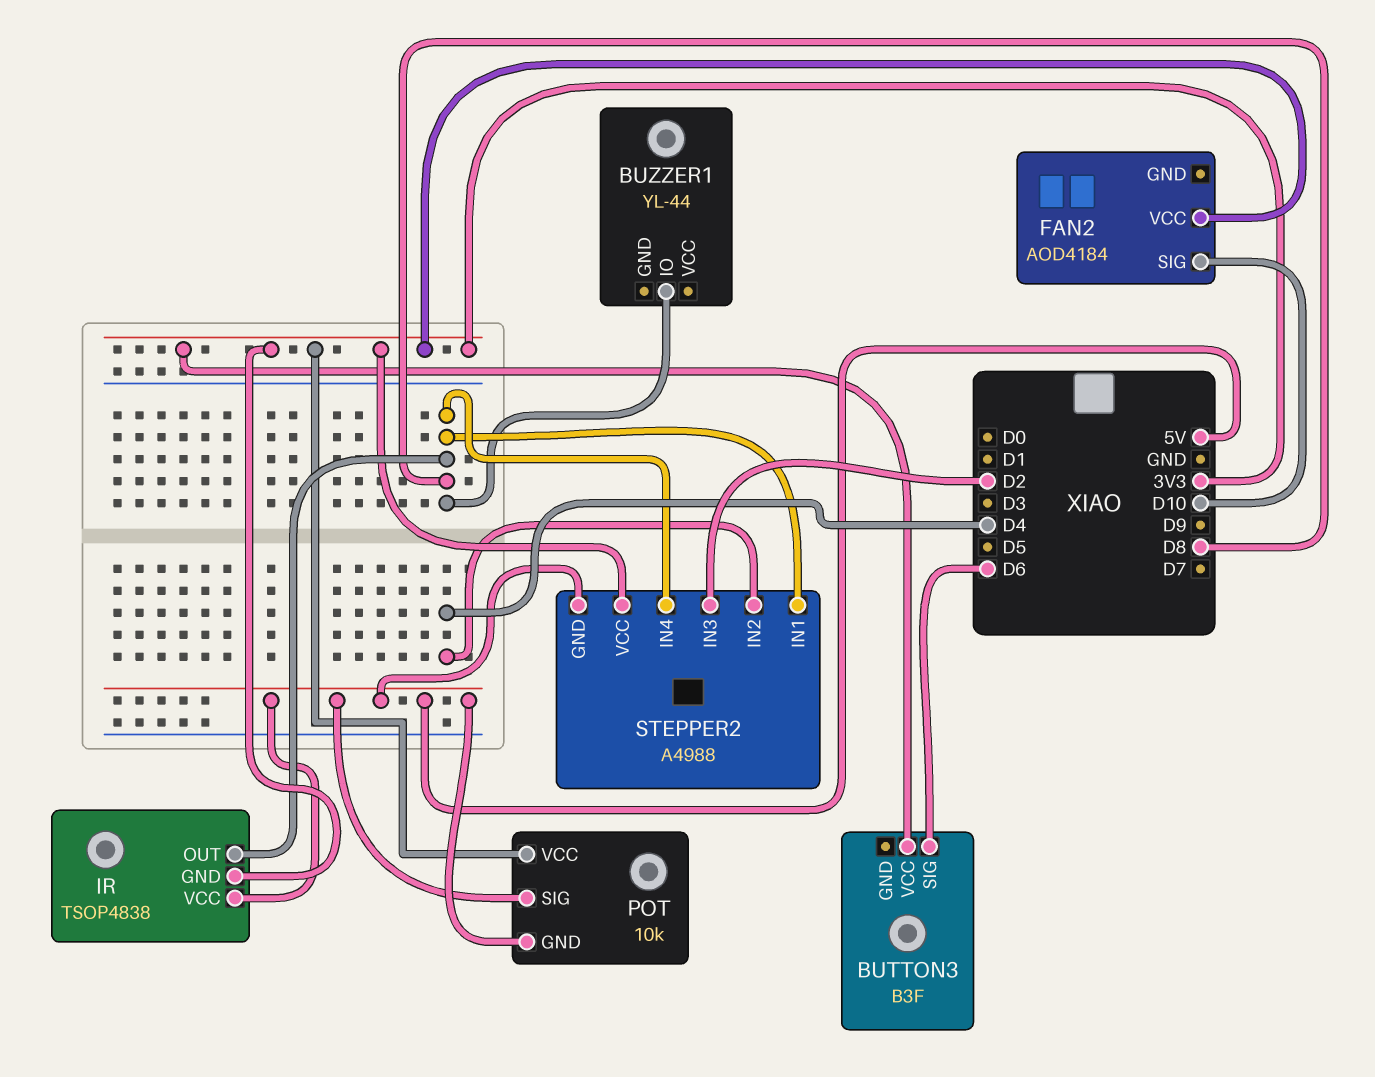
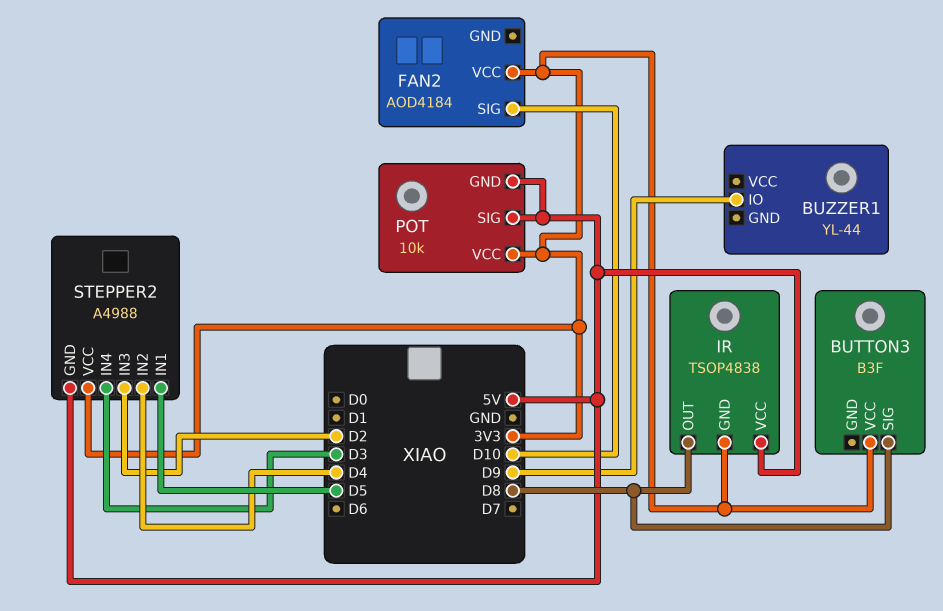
BUTTON3 pin SIG: D6 -> D8
BUZZER1 pin IO: D8 -> D9
STEPPER2 pin IN1: D8 -> D5
STEPPER2 pin IN4: D8 -> D3

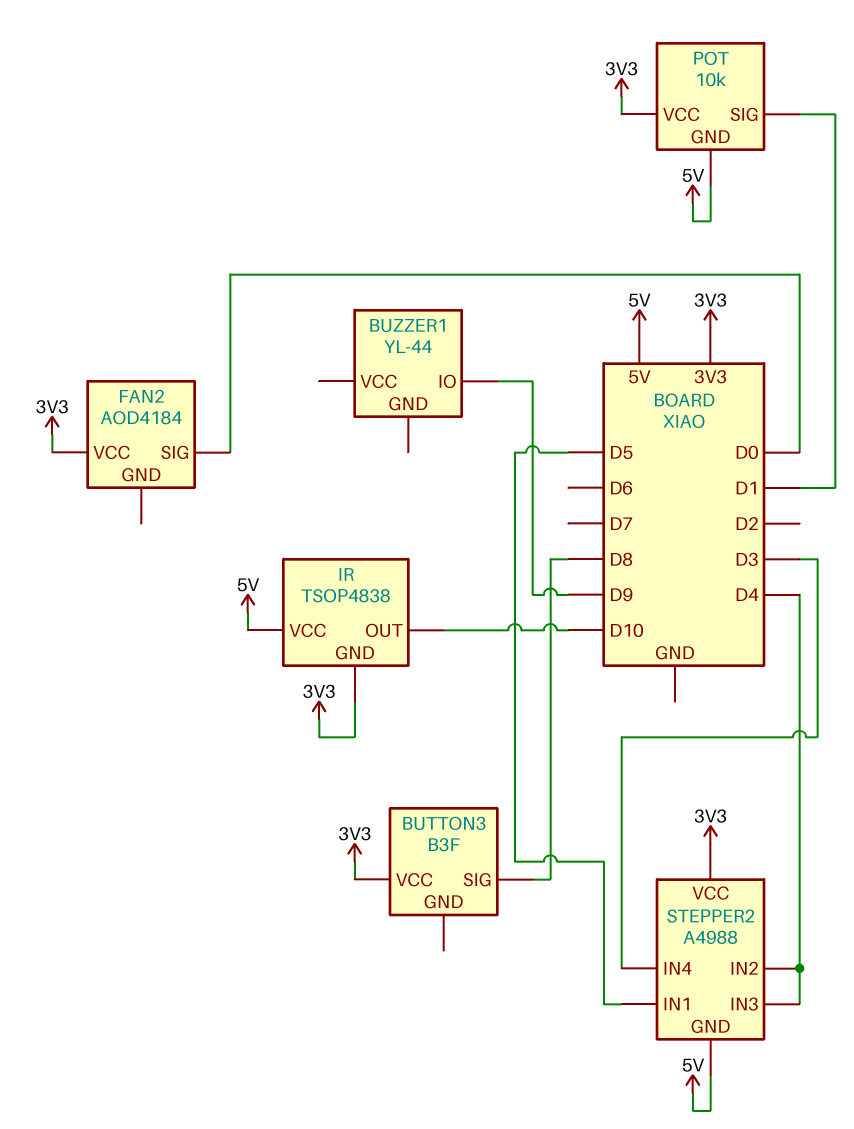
FAN2 pin SIG: D10 -> D0
IR pin OUT: D8 -> D10
POT pin SIG: 5V -> D1
STEPPER2 pin IN3: D2 -> D4

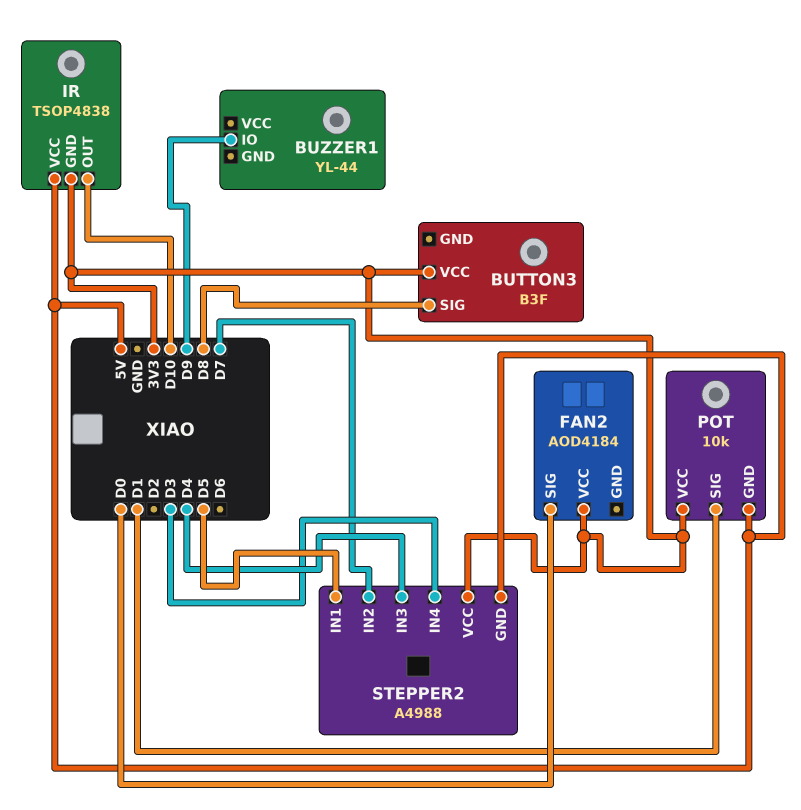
STEPPER2 pin IN2: D4 -> D7

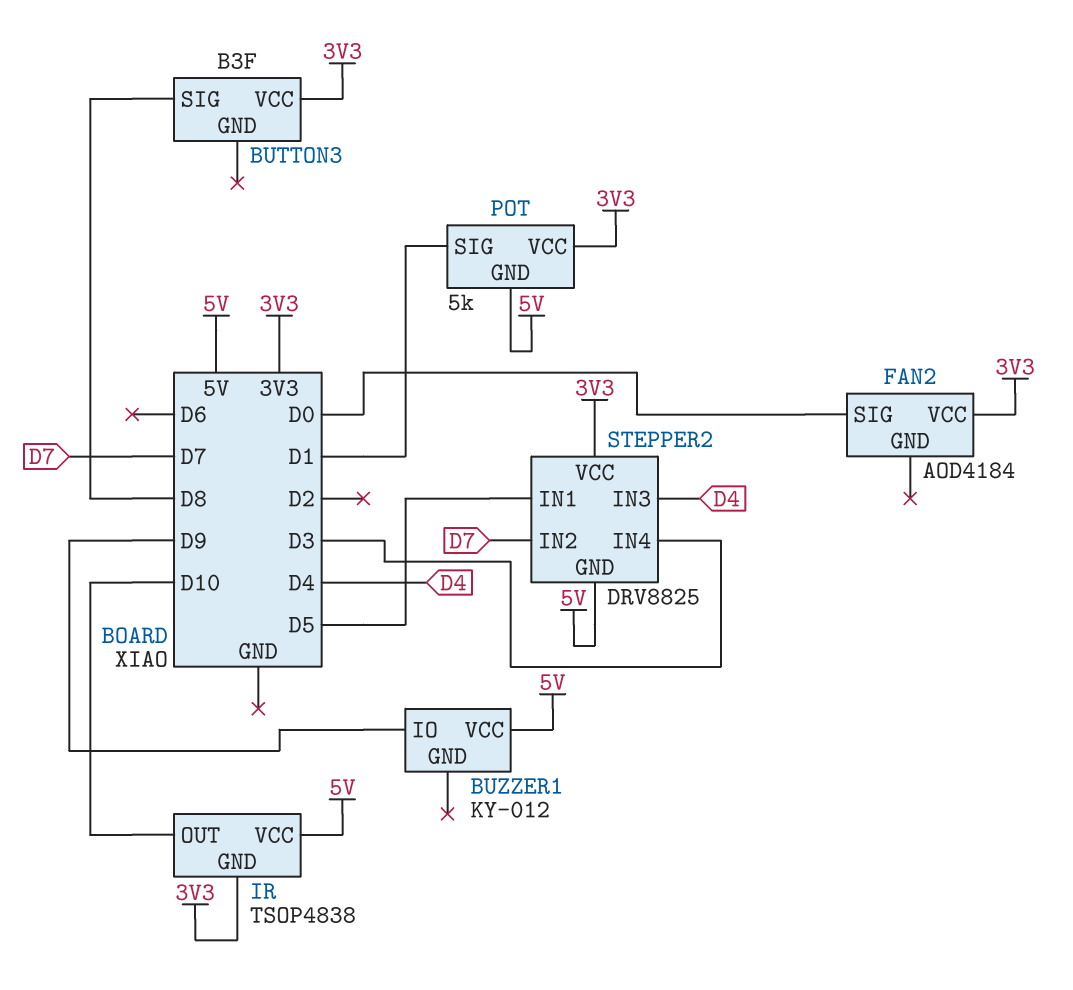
BUZZER1: YL-44 -> KY-012
BUZZER1 pin VCC: none -> 5V
POT: 10k -> 5k
STEPPER2: A4988 -> DRV8825

